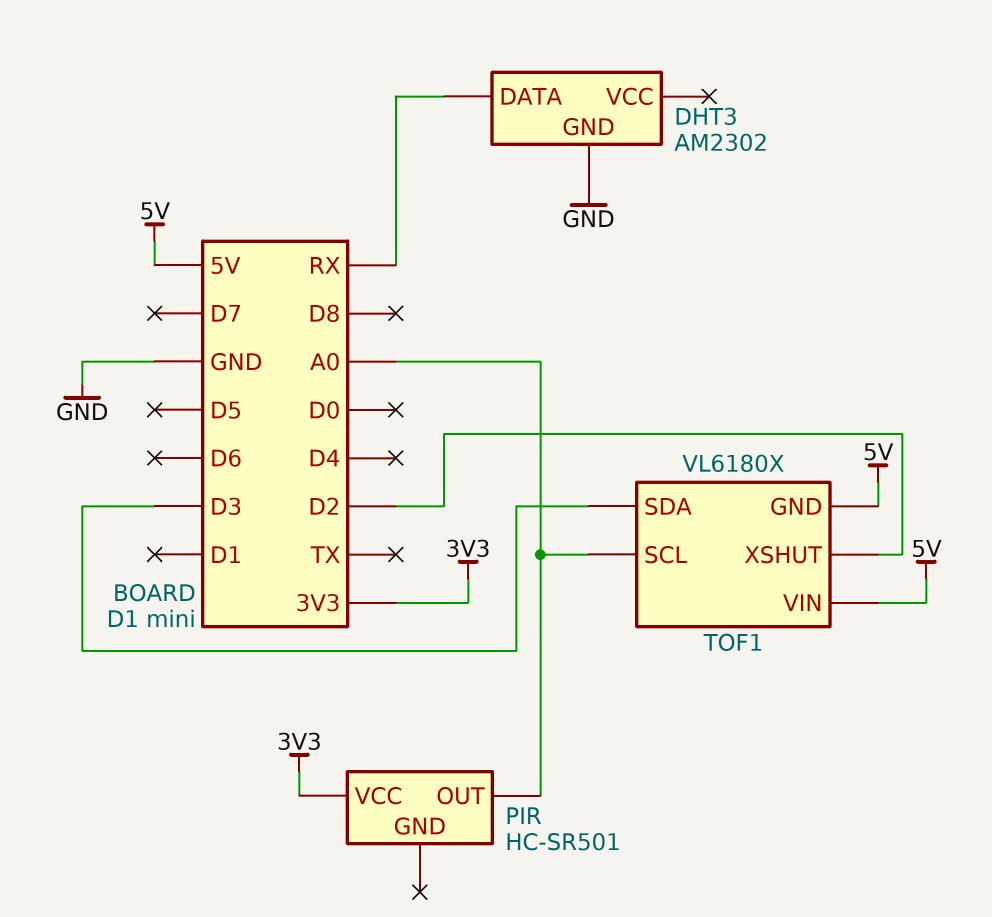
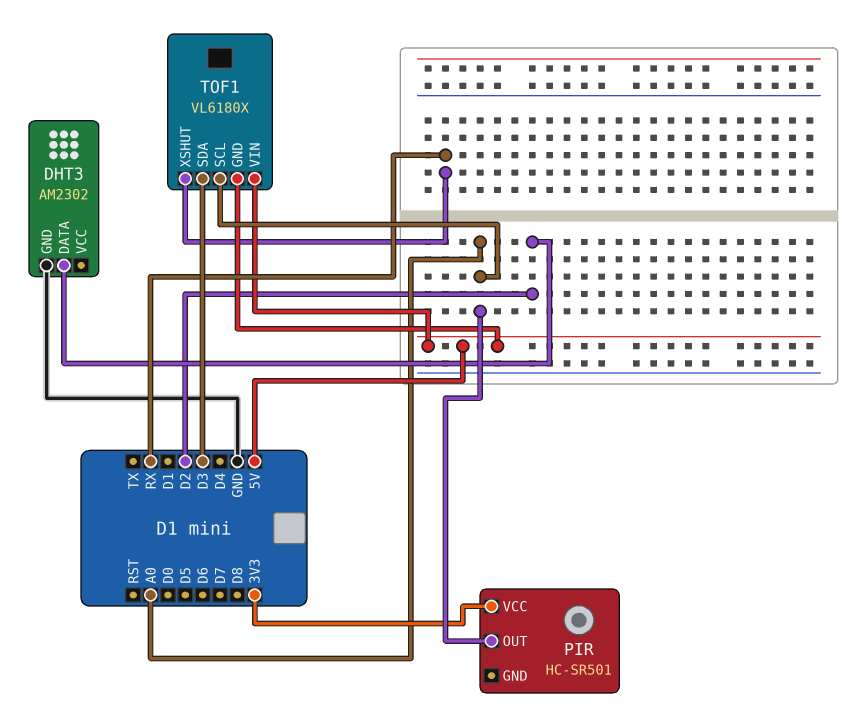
DHT3 pin DATA: RX -> D2
TOF1 pin XSHUT: D2 -> RX

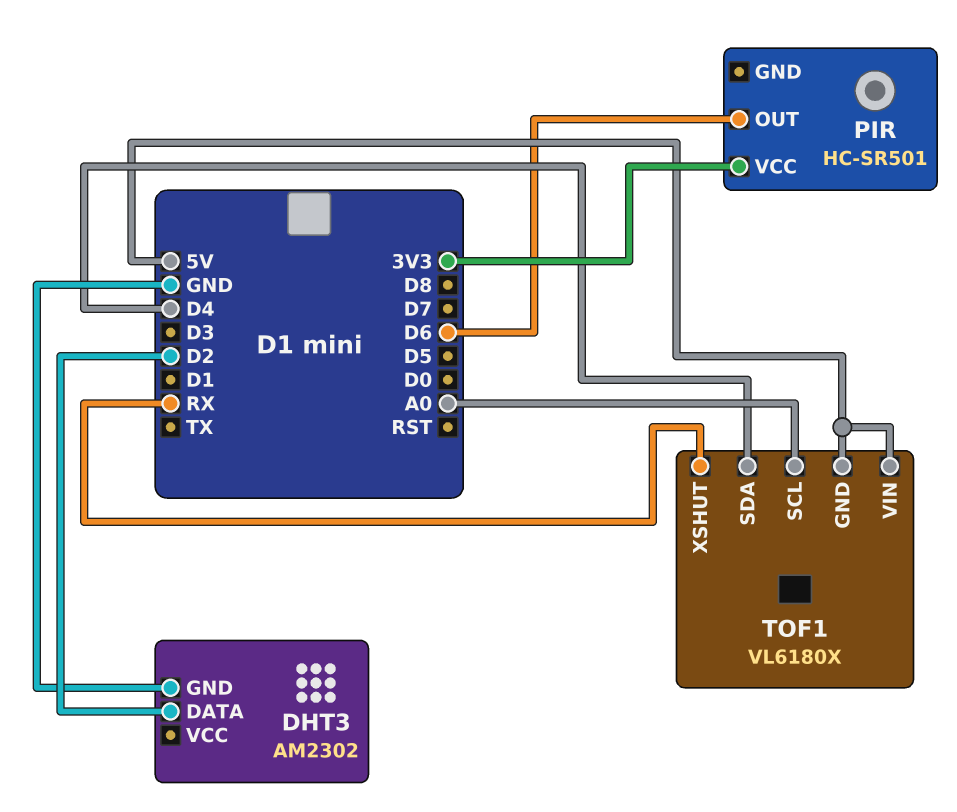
PIR pin OUT: A0 -> D6
TOF1 pin SDA: D3 -> D4

